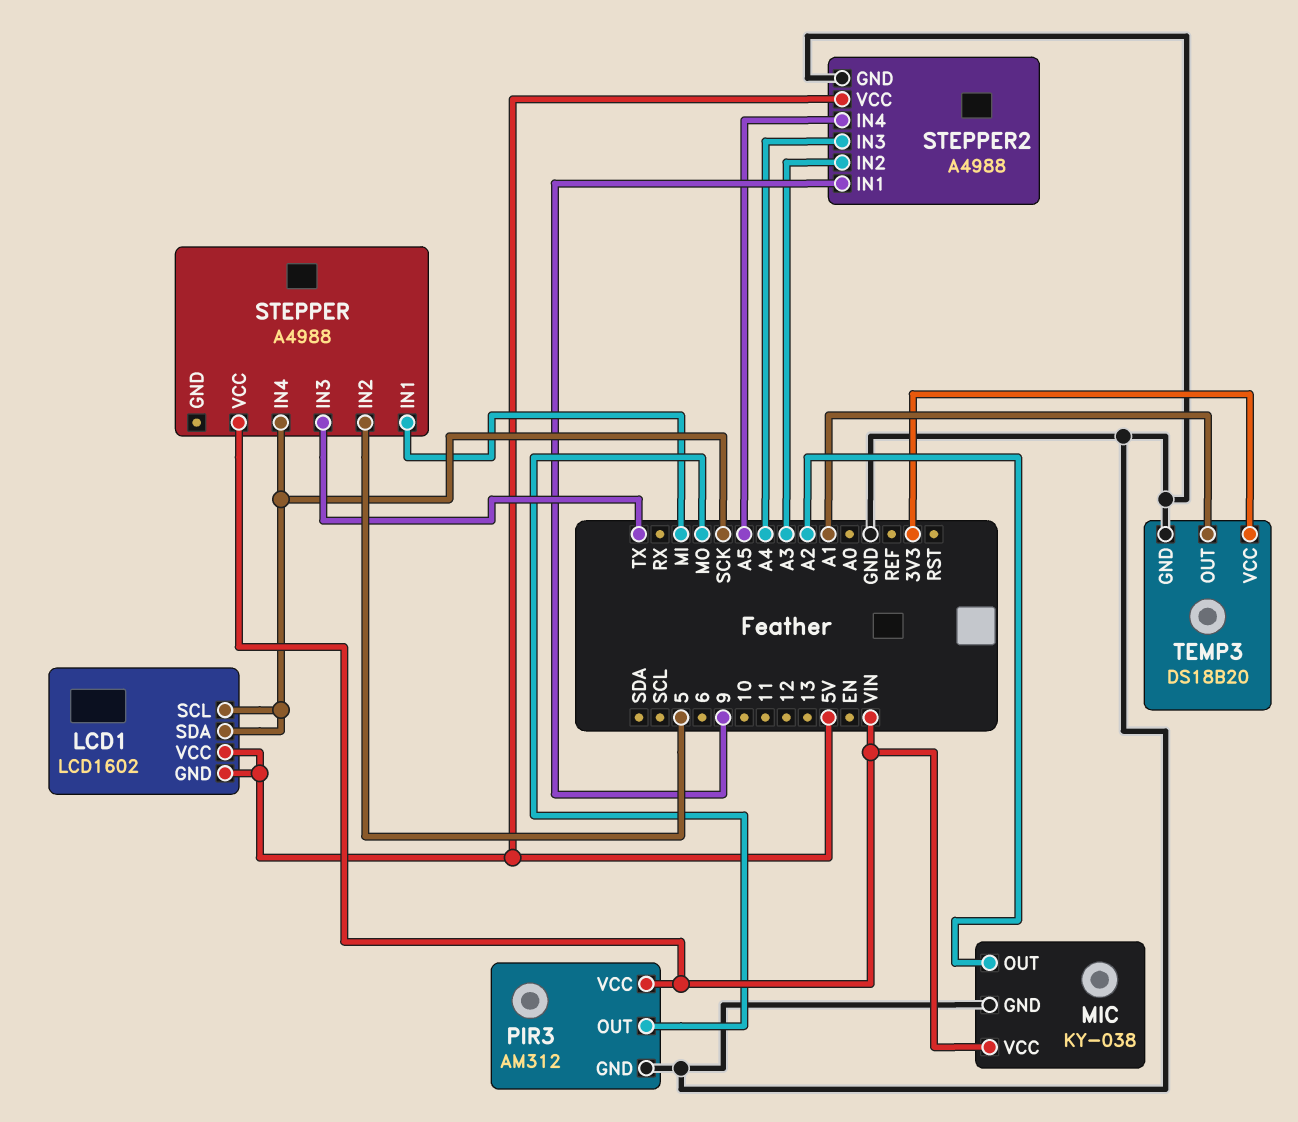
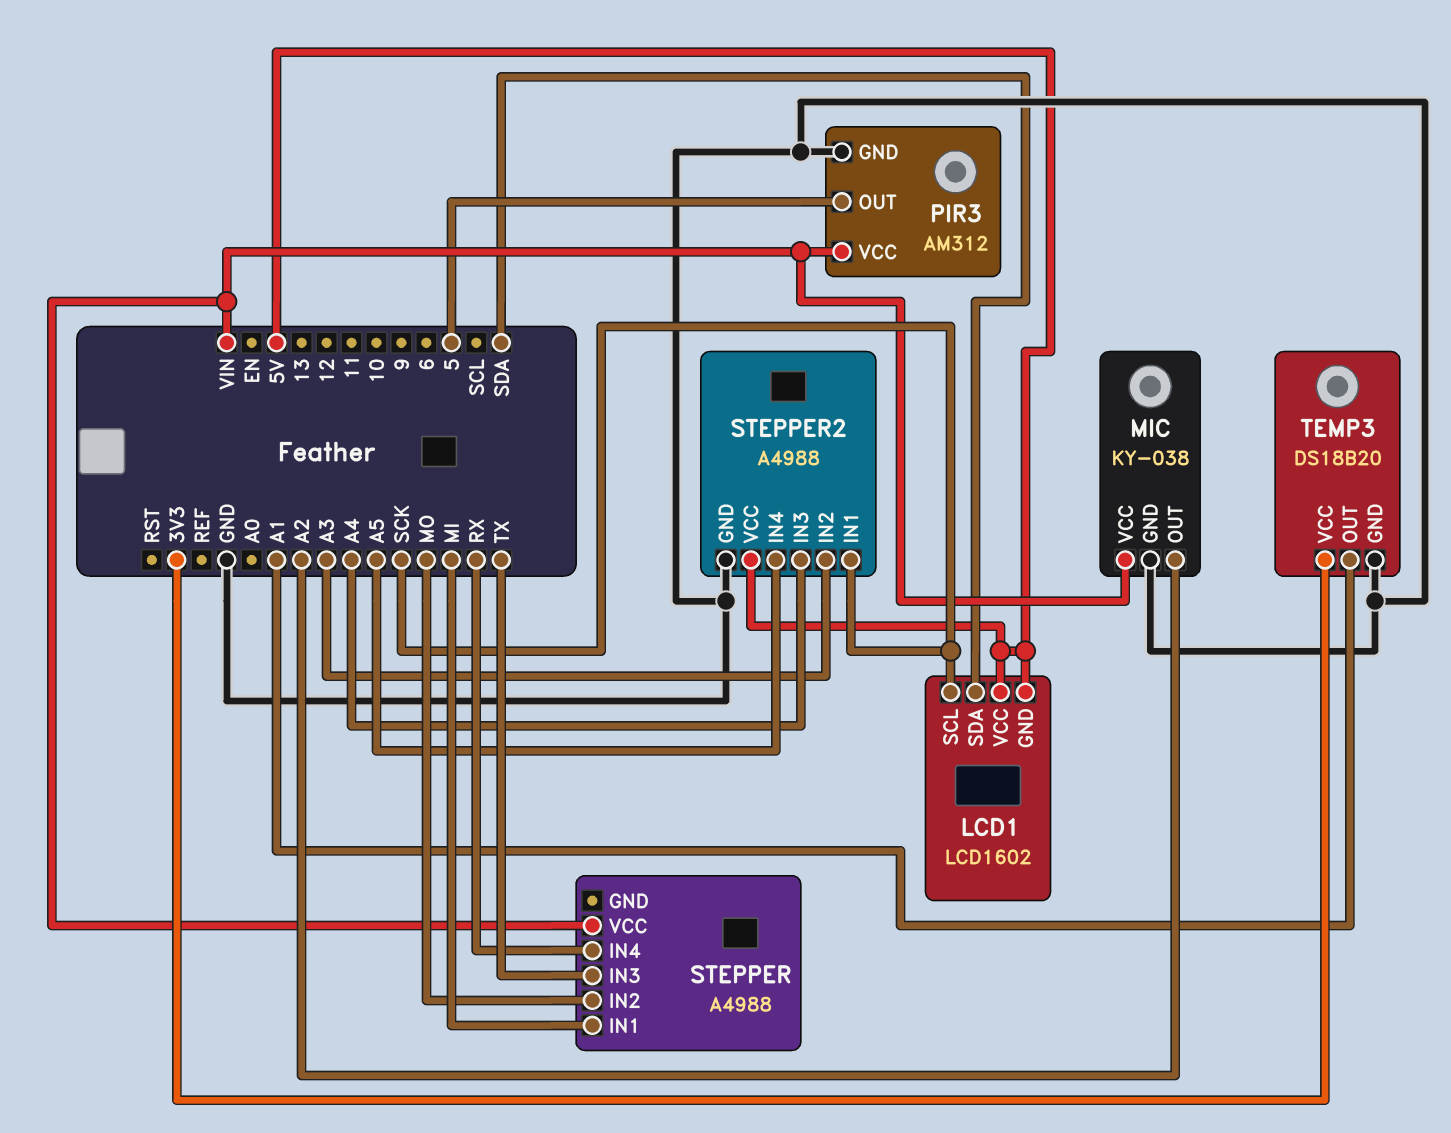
LCD1 pin SDA: SCK -> SDA
PIR3 pin OUT: MO -> 5
STEPPER pin IN2: 5 -> MO
STEPPER pin IN4: SCK -> RX
STEPPER2 pin IN1: 9 -> SCK

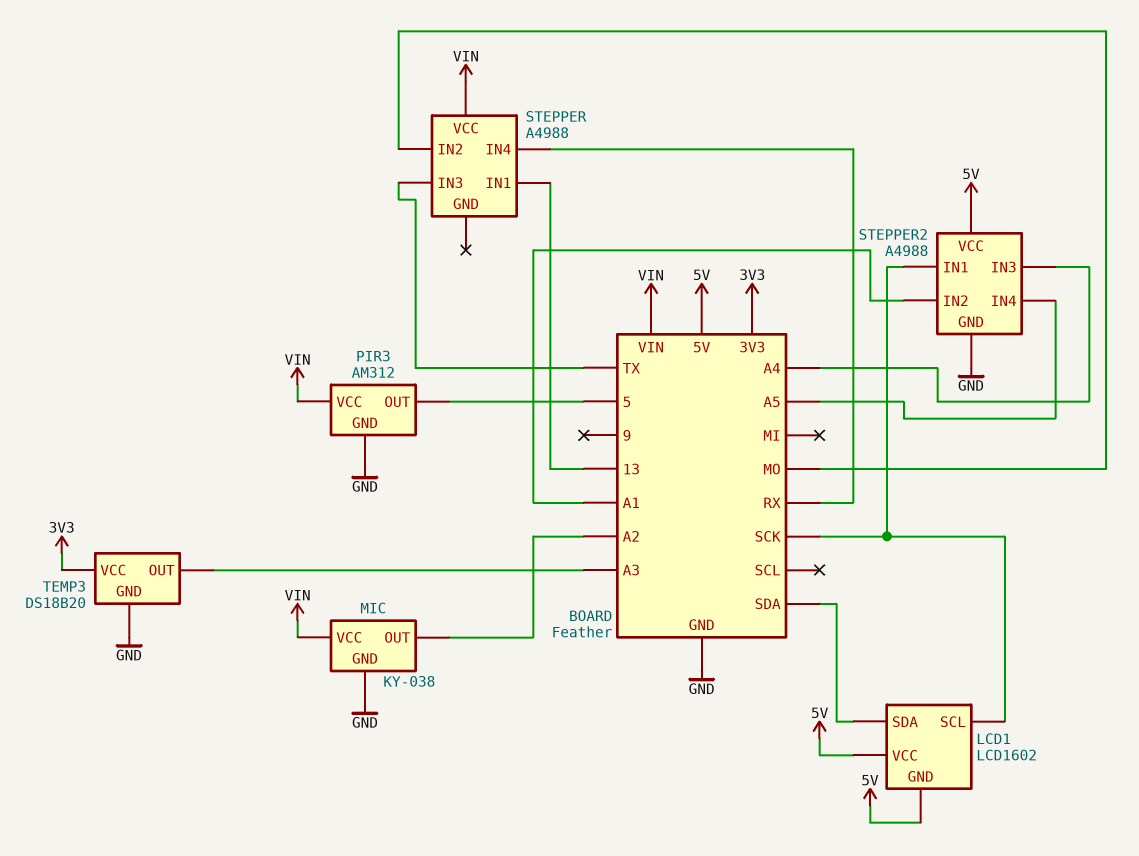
STEPPER pin IN1: MI -> 13
STEPPER2 pin IN2: A3 -> A1
TEMP3 pin OUT: A1 -> A3

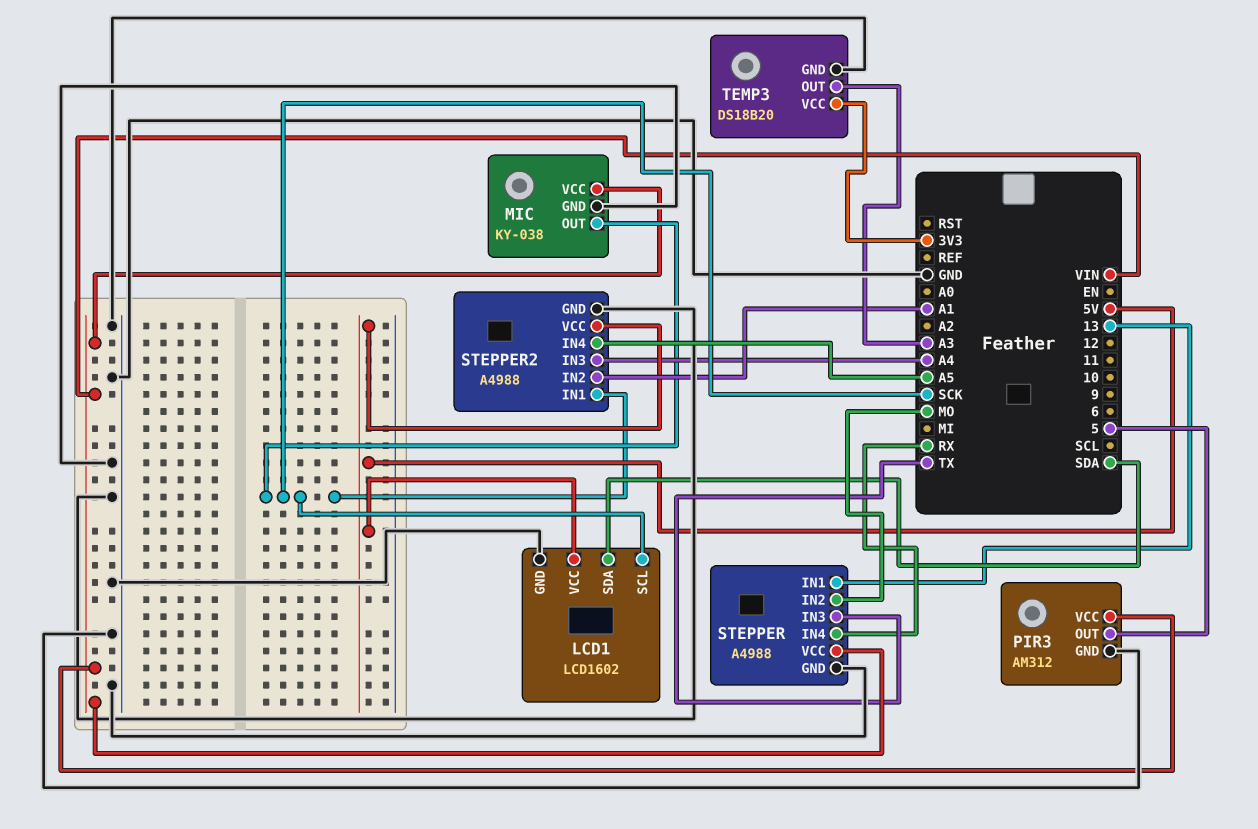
LCD1 pin GND: 5V -> GND
MIC pin OUT: A2 -> SCK
STEPPER pin GND: none -> GND

